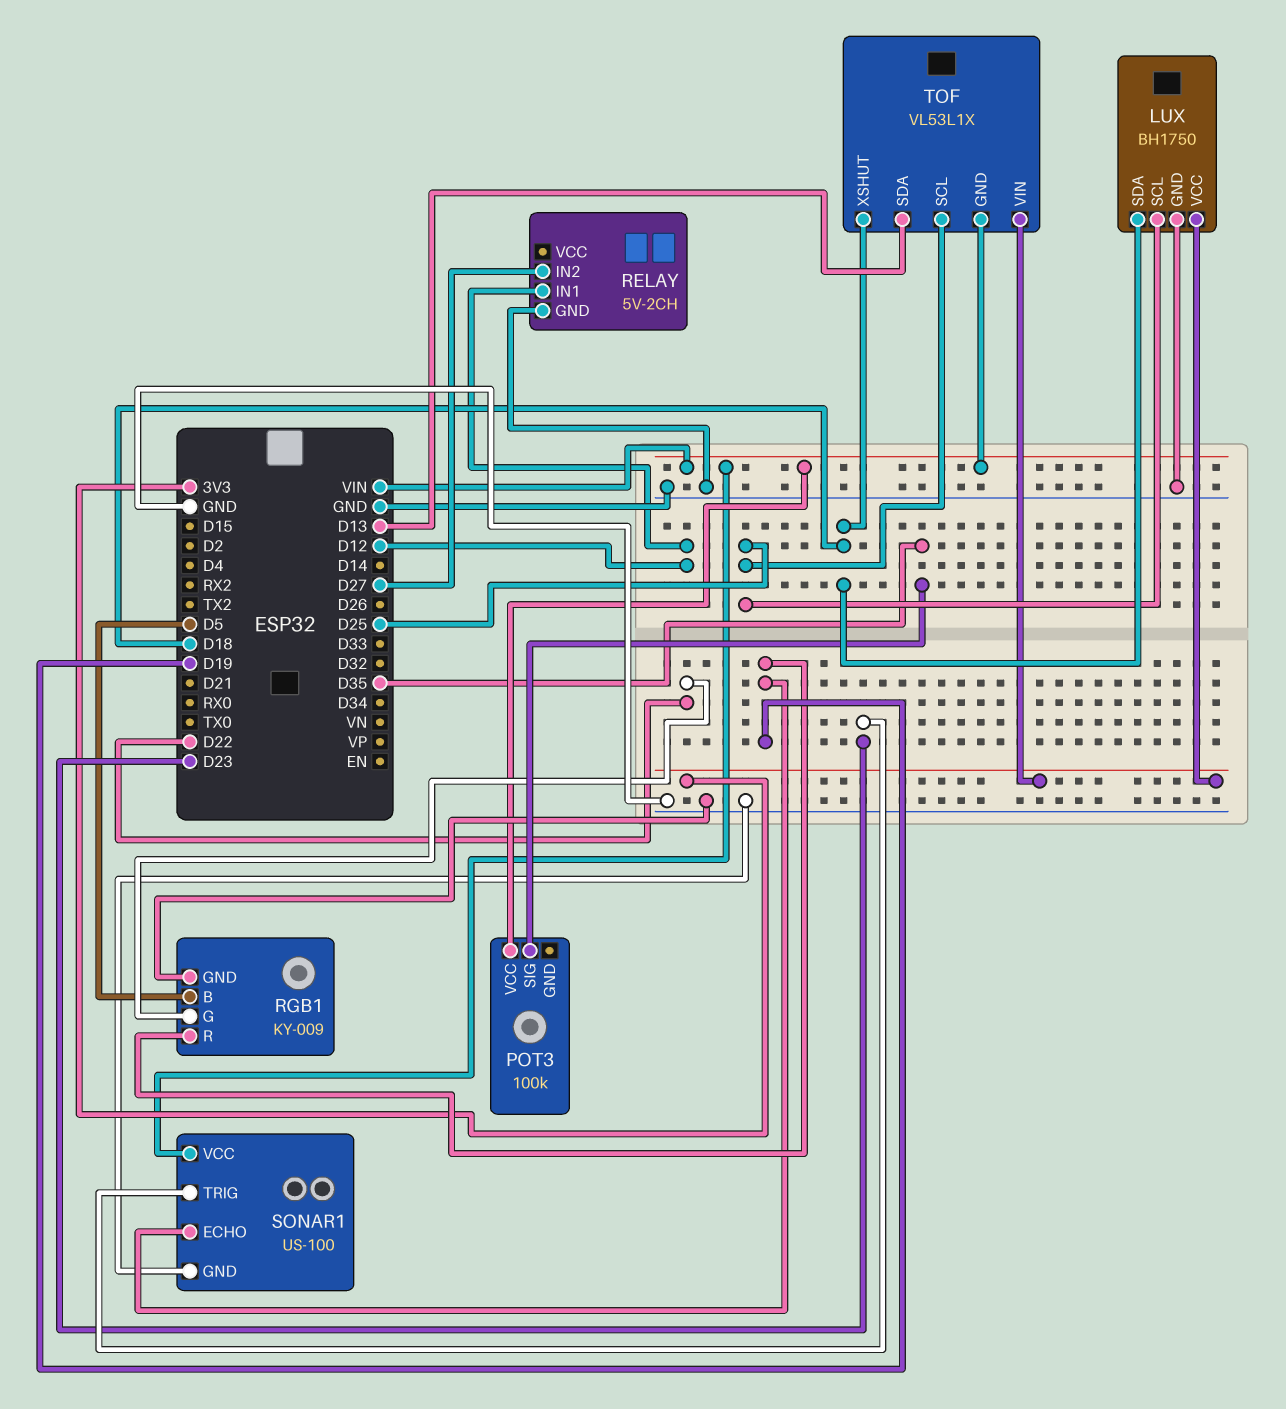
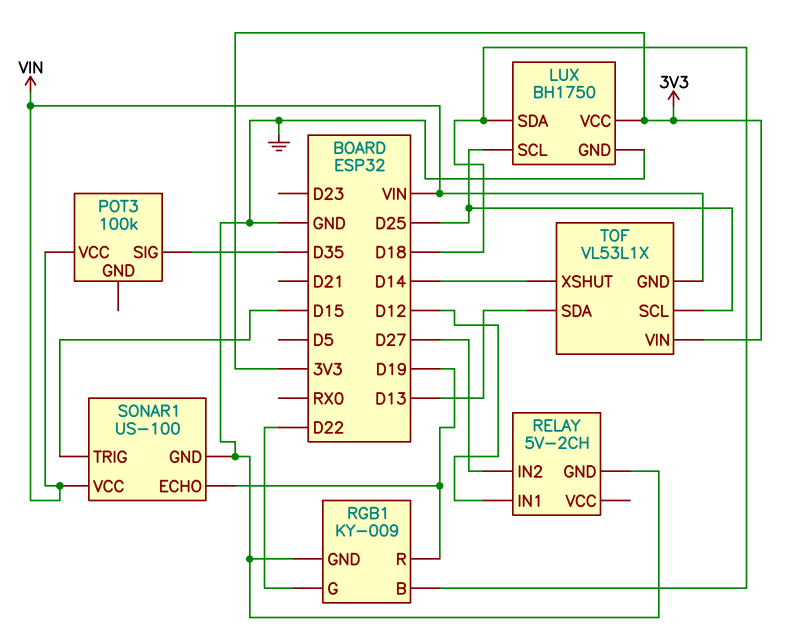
RGB1 pin B: D5 -> D18
SONAR1 pin TRIG: D23 -> D15
TOF pin XSHUT: D18 -> D14

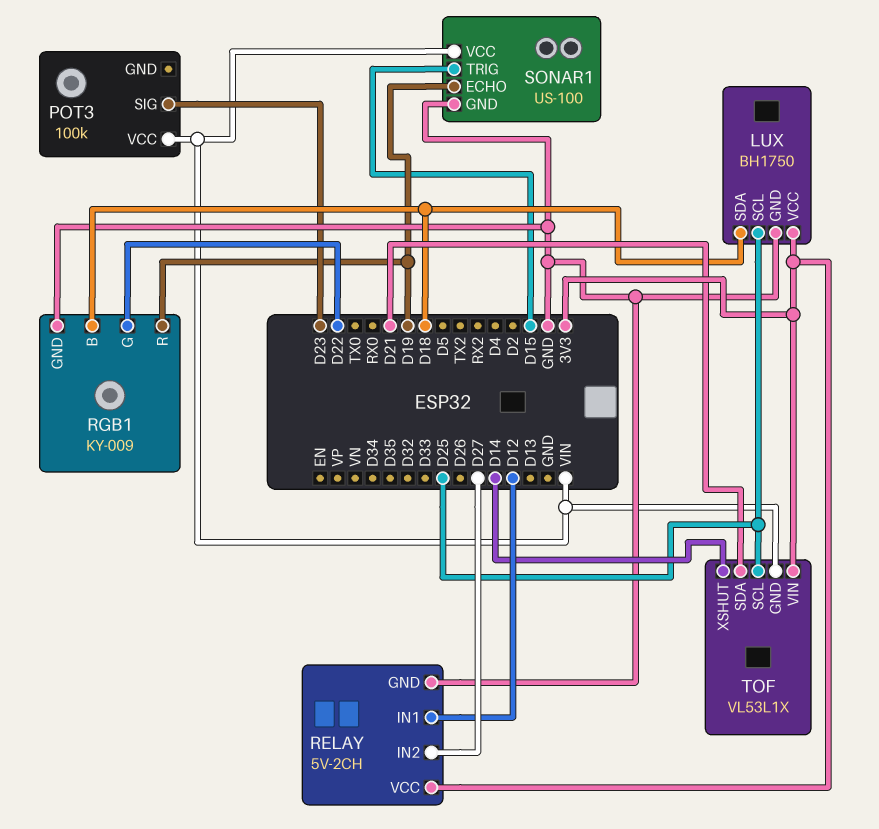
POT3 pin SIG: D35 -> D23
RELAY pin VCC: none -> 3V3
TOF pin SDA: D13 -> D21

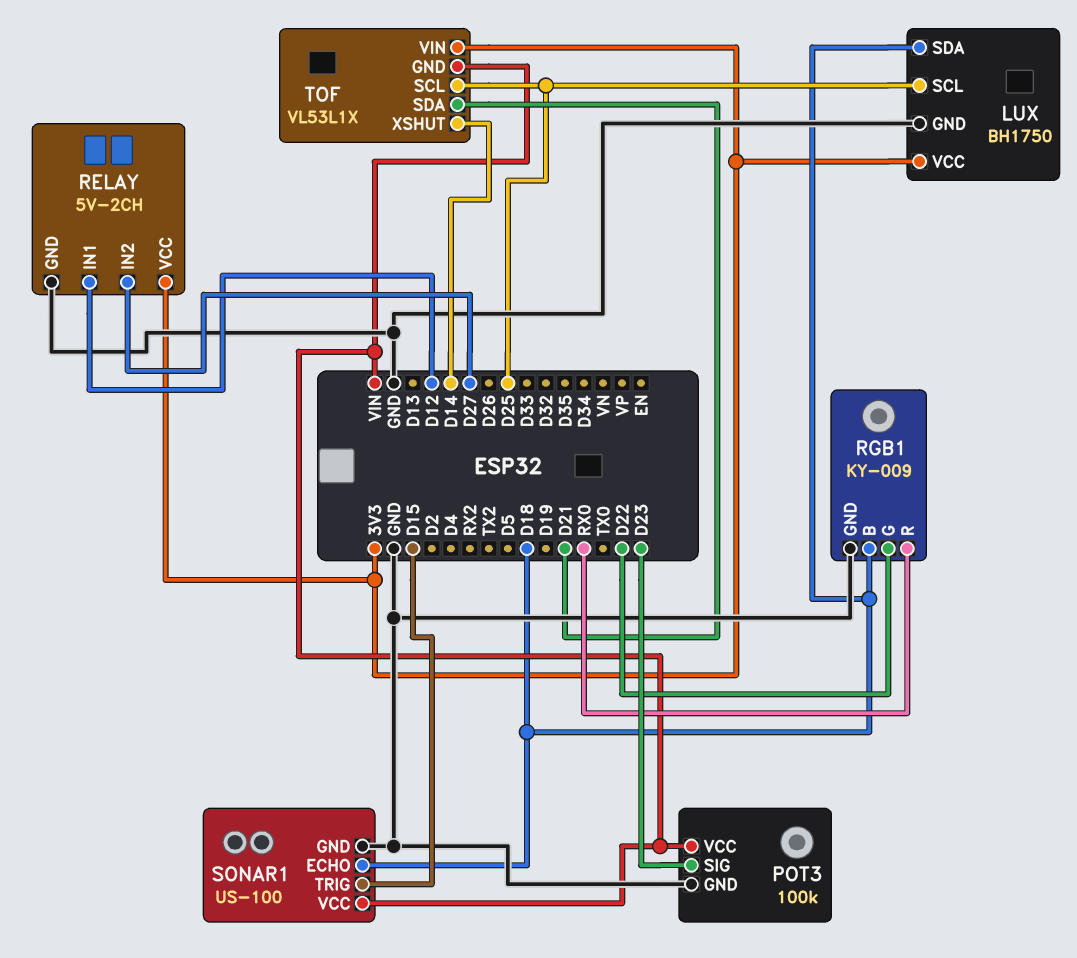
POT3 pin GND: none -> GND
RGB1 pin R: D19 -> RX0
SONAR1 pin ECHO: D19 -> D18

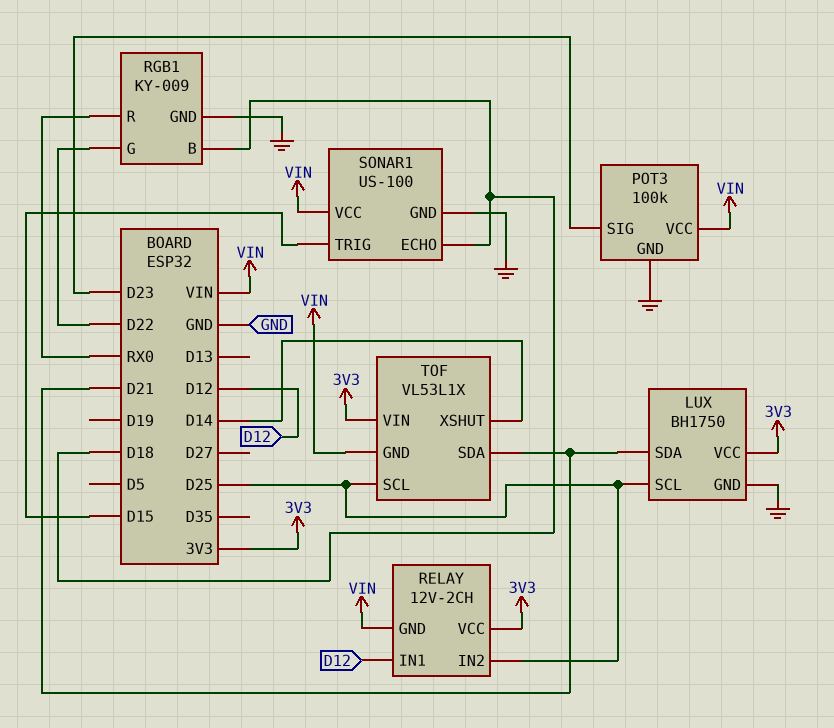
LUX pin SDA: D18 -> D21
RELAY: 5V-2CH -> 12V-2CH
RELAY pin GND: GND -> VIN
RELAY pin IN2: D27 -> D25

